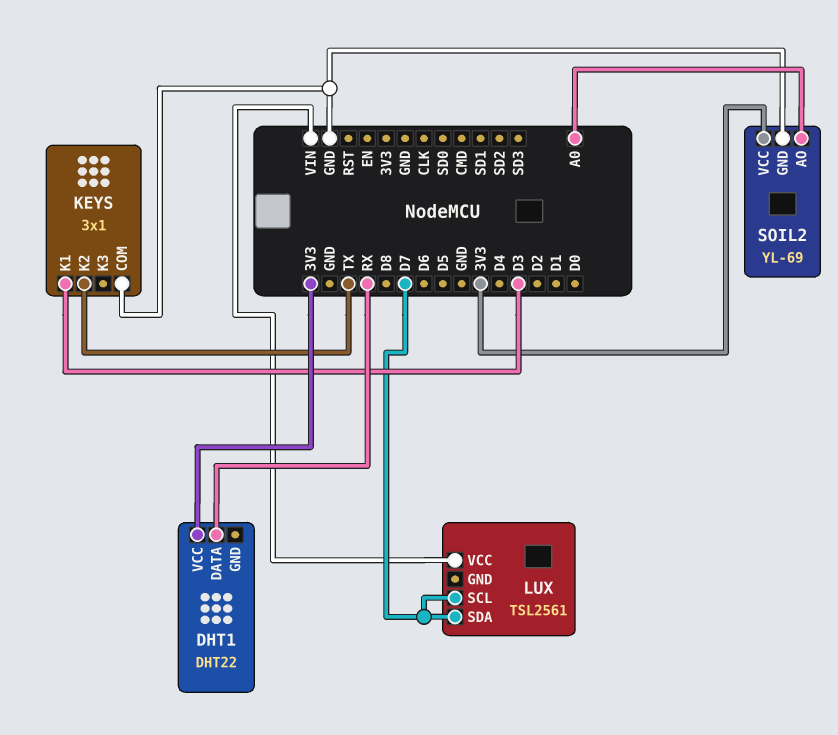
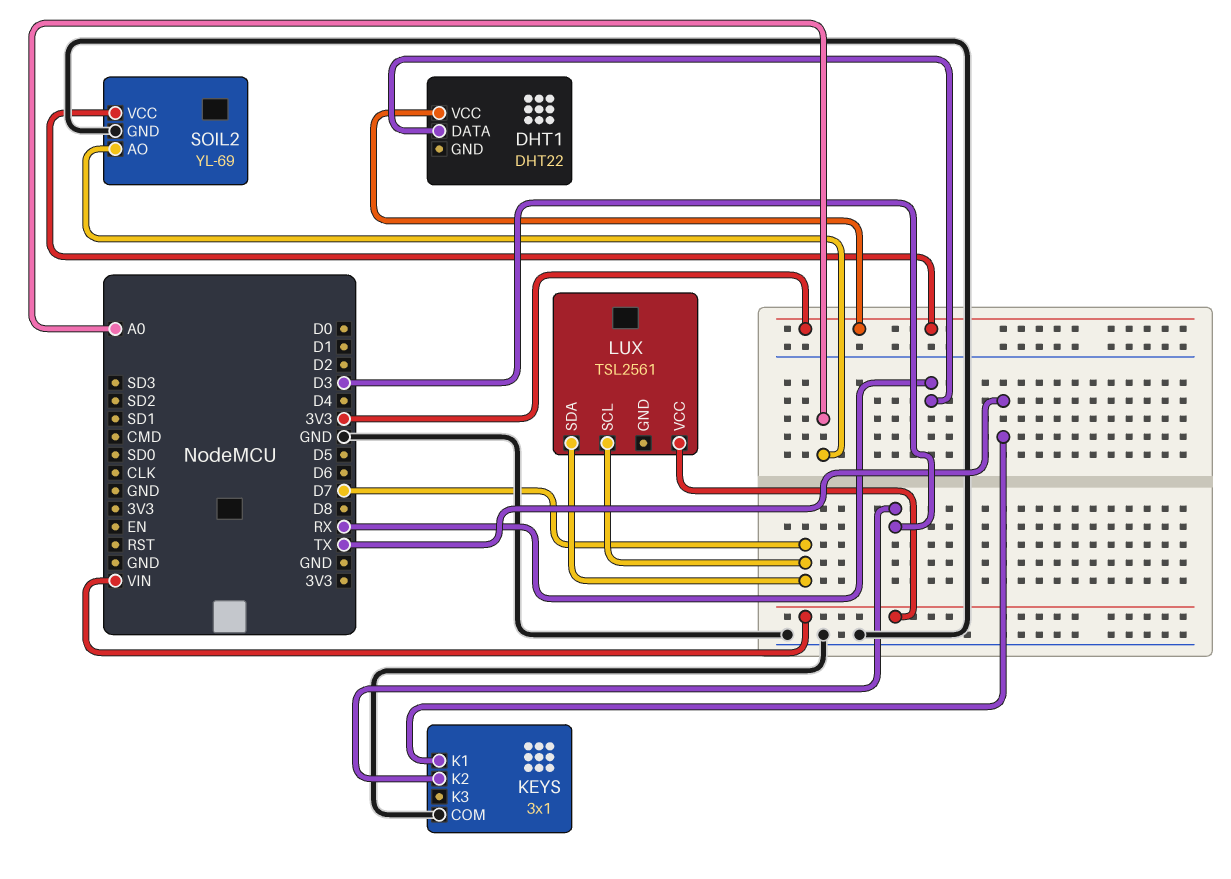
KEYS pin K1: D3 -> TX
KEYS pin K2: TX -> D3

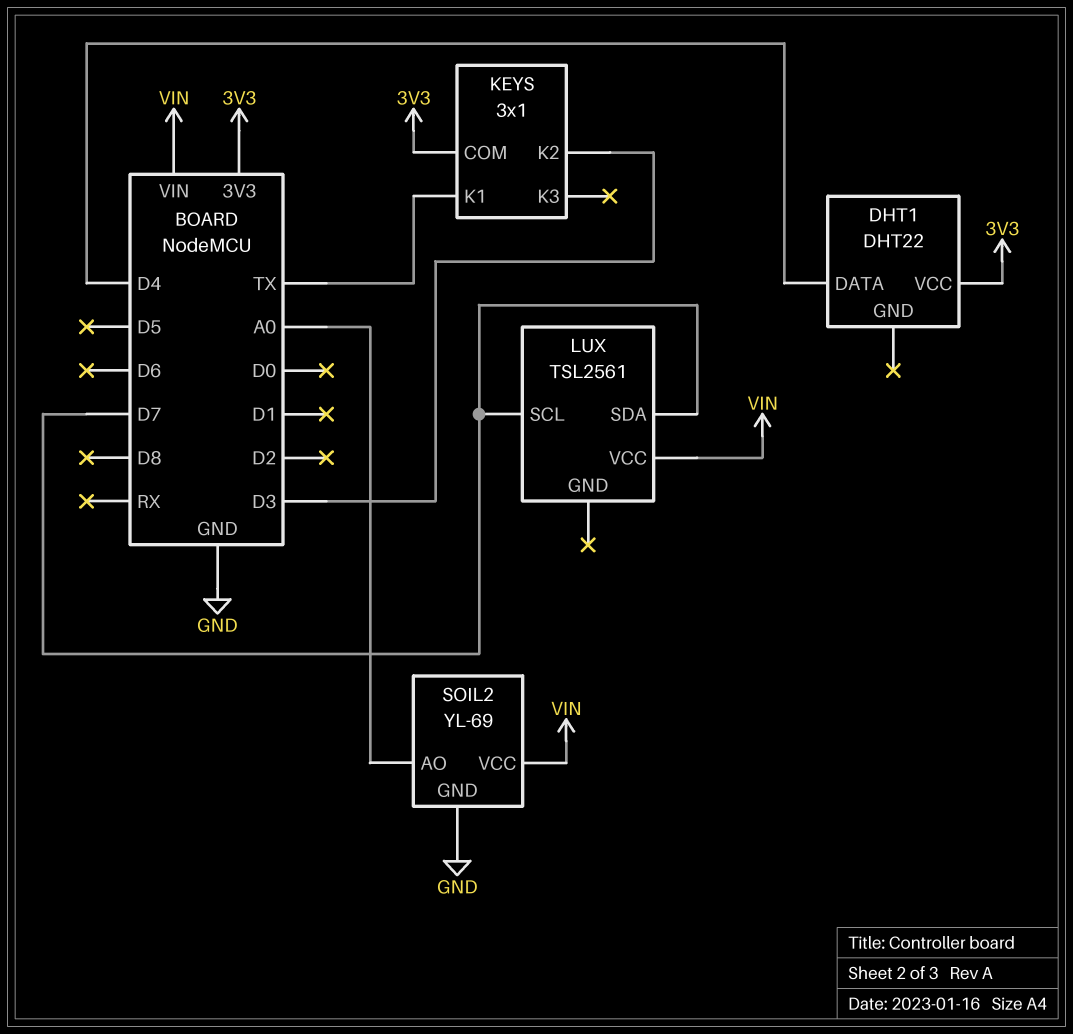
DHT1 pin DATA: RX -> D4
KEYS pin COM: GND -> 3V3
SOIL2 pin VCC: 3V3 -> VIN

